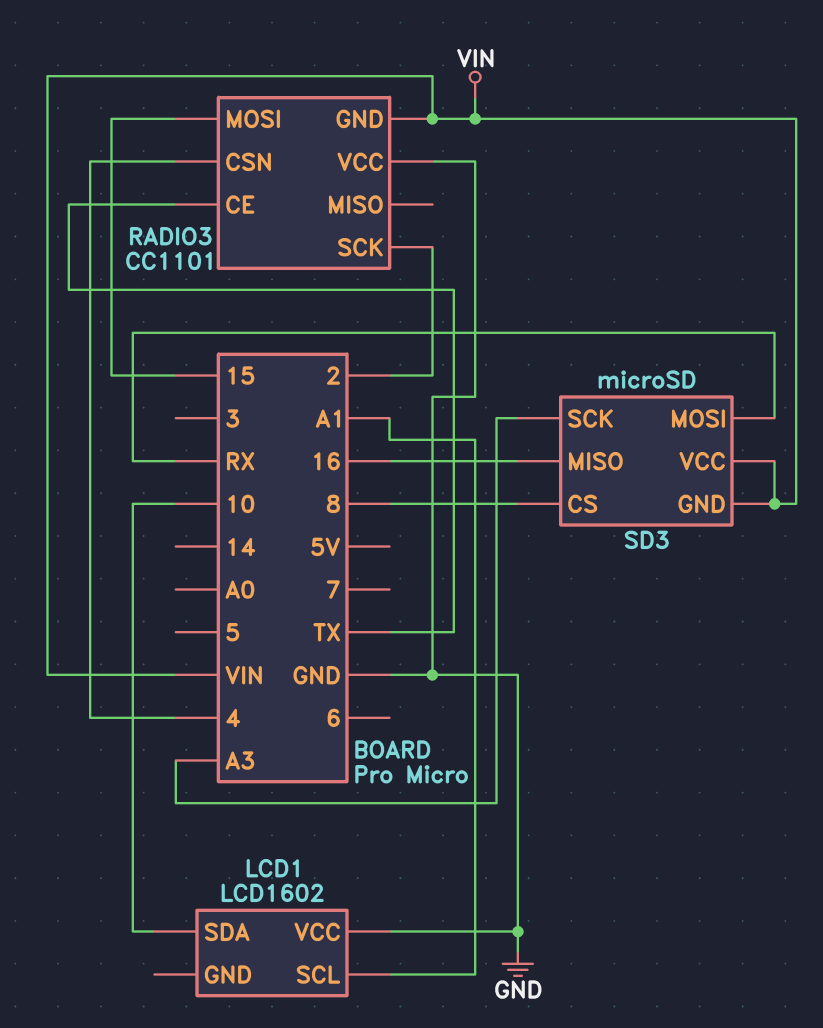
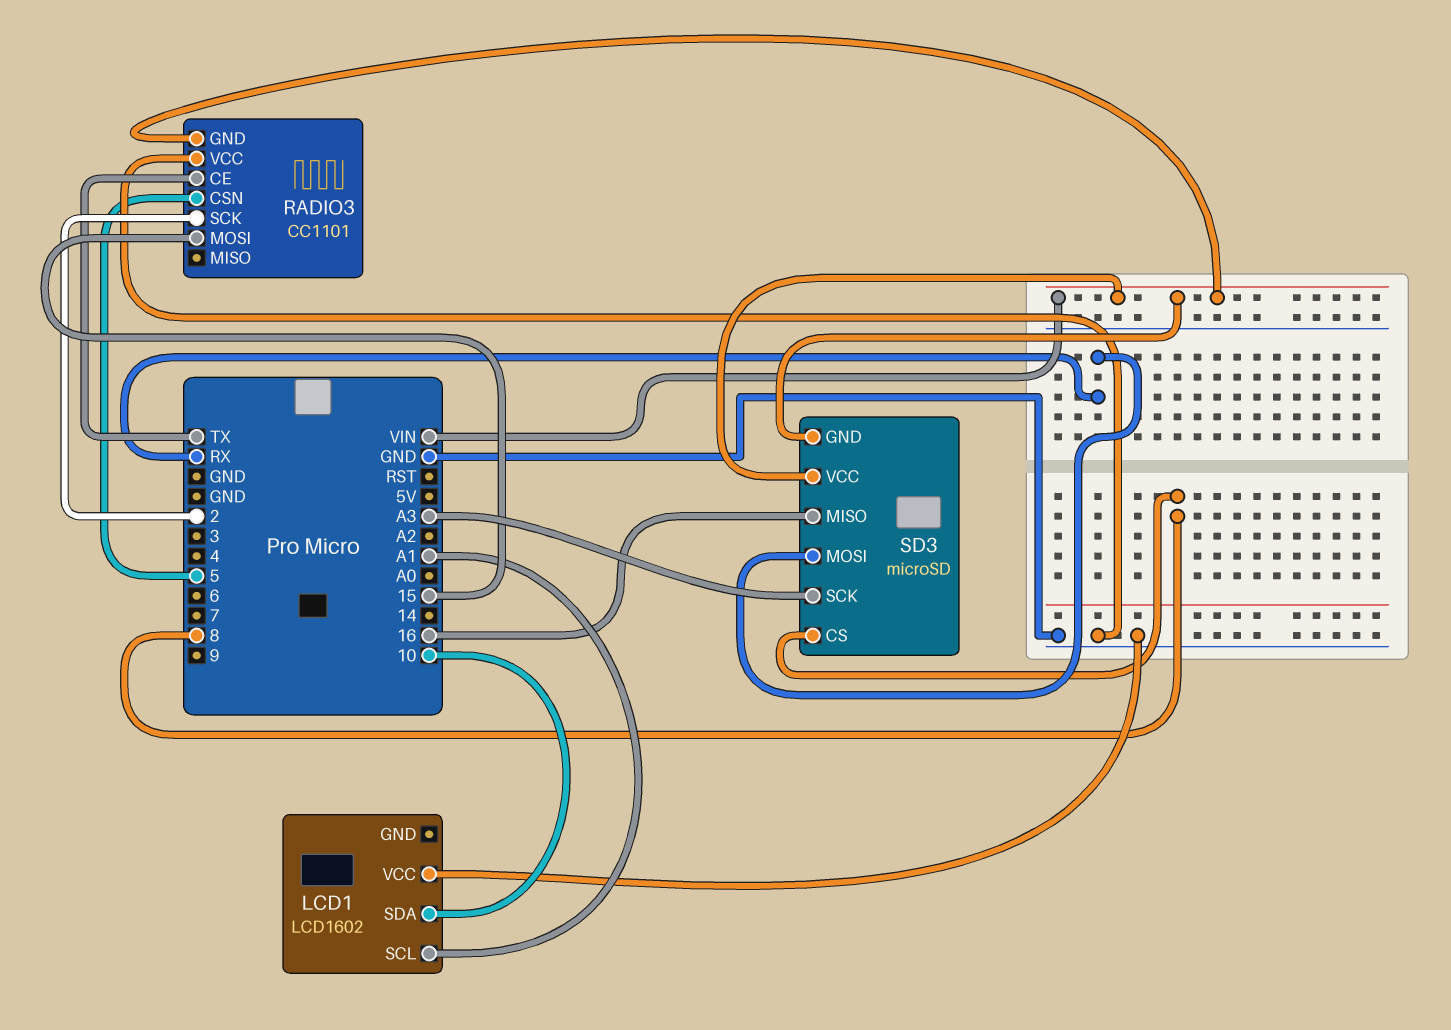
RADIO3 pin CSN: 4 -> 5

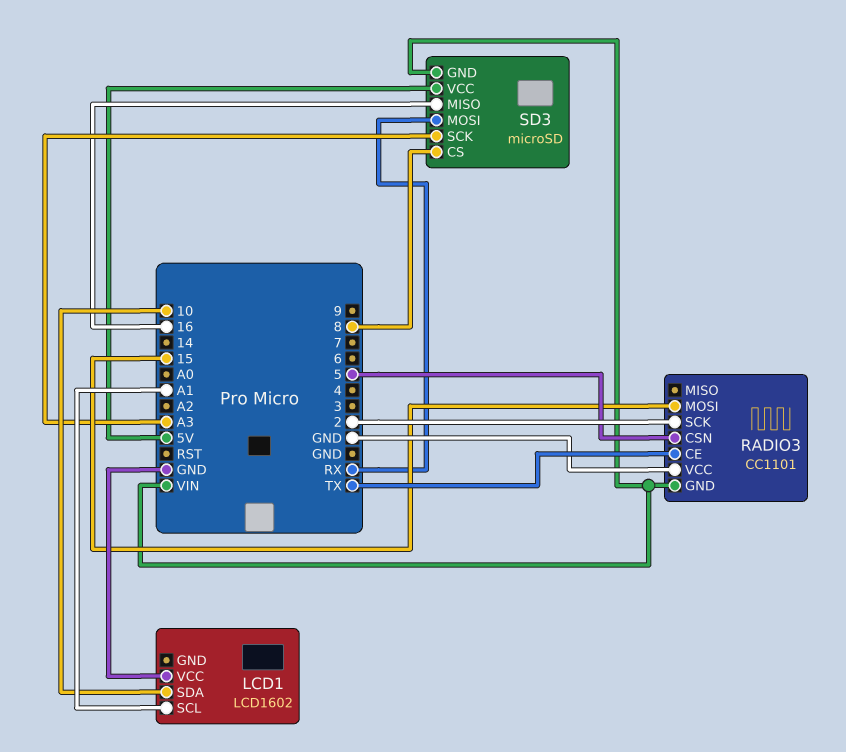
SD3 pin VCC: VIN -> 5V

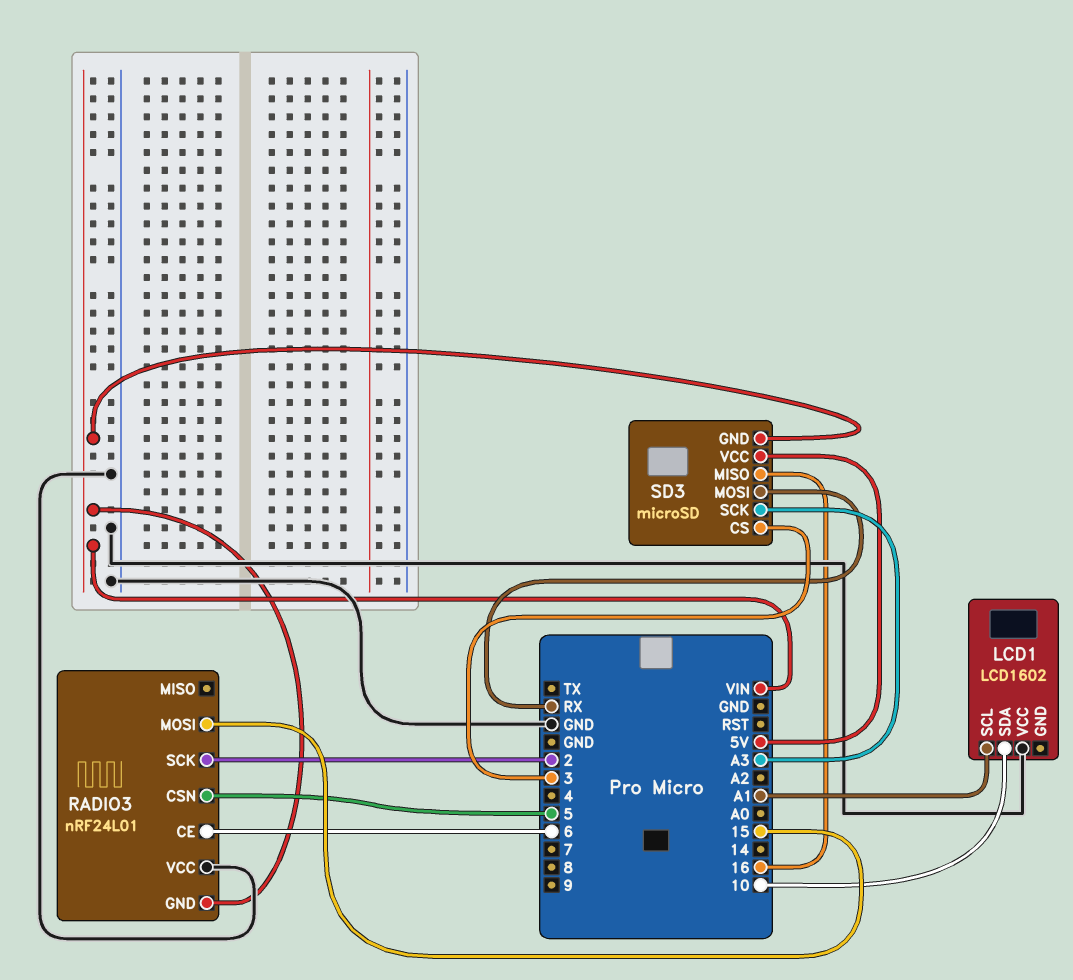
RADIO3: CC1101 -> nRF24L01
RADIO3 pin CE: TX -> 6
SD3 pin CS: 8 -> 3

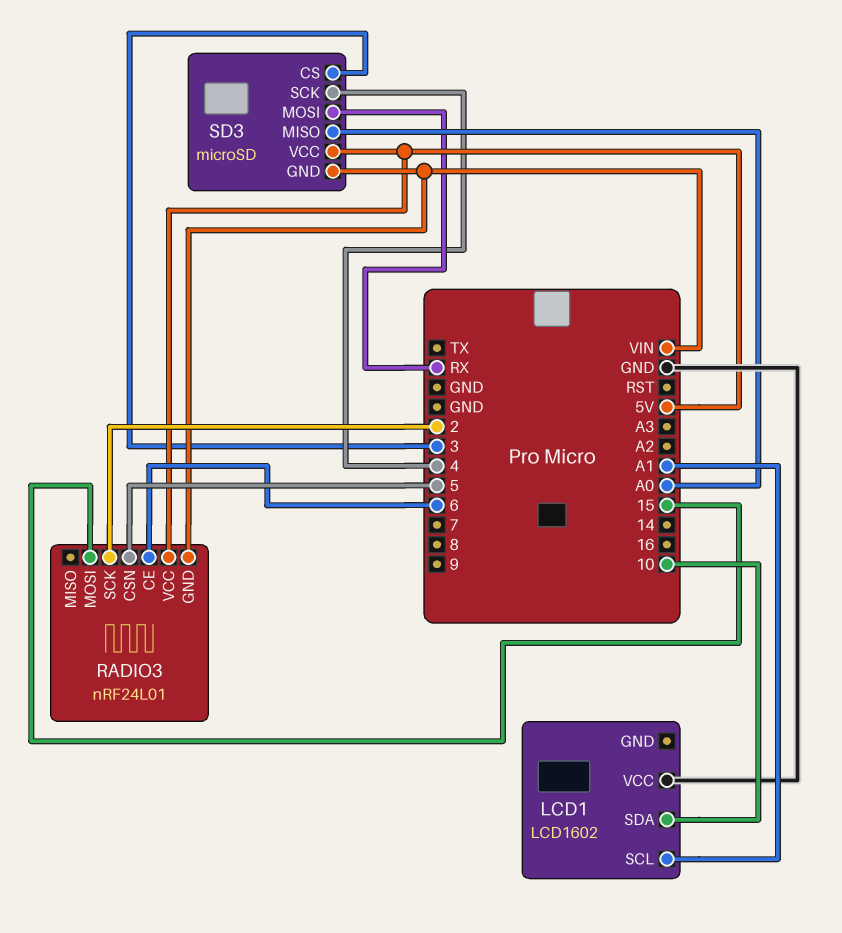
RADIO3 pin VCC: GND -> 5V
SD3 pin MISO: 16 -> A0
SD3 pin SCK: A3 -> 4

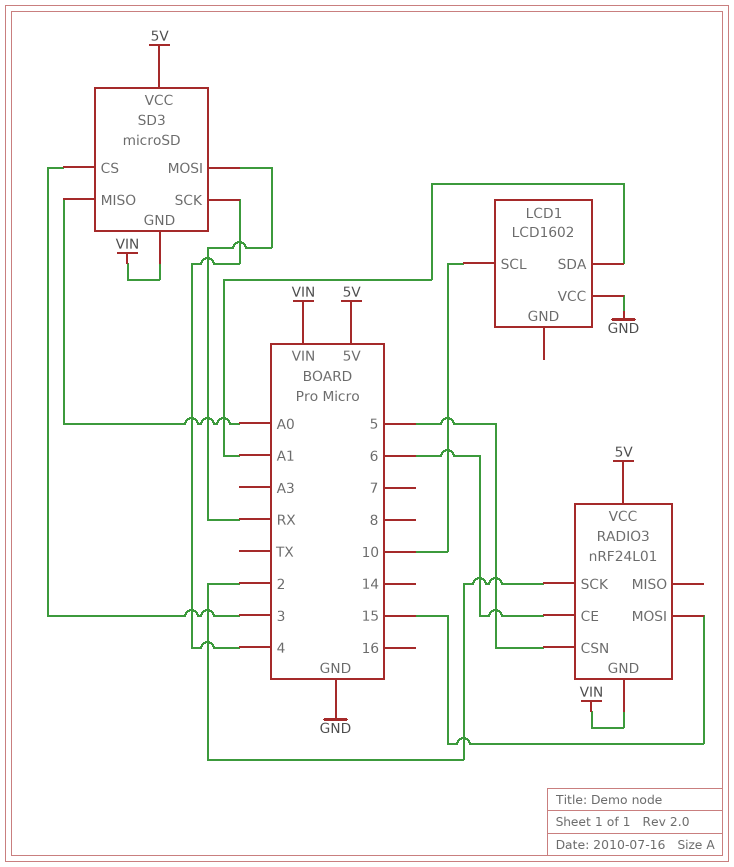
LCD1 pin SCL: A1 -> 10
LCD1 pin SDA: 10 -> A1

